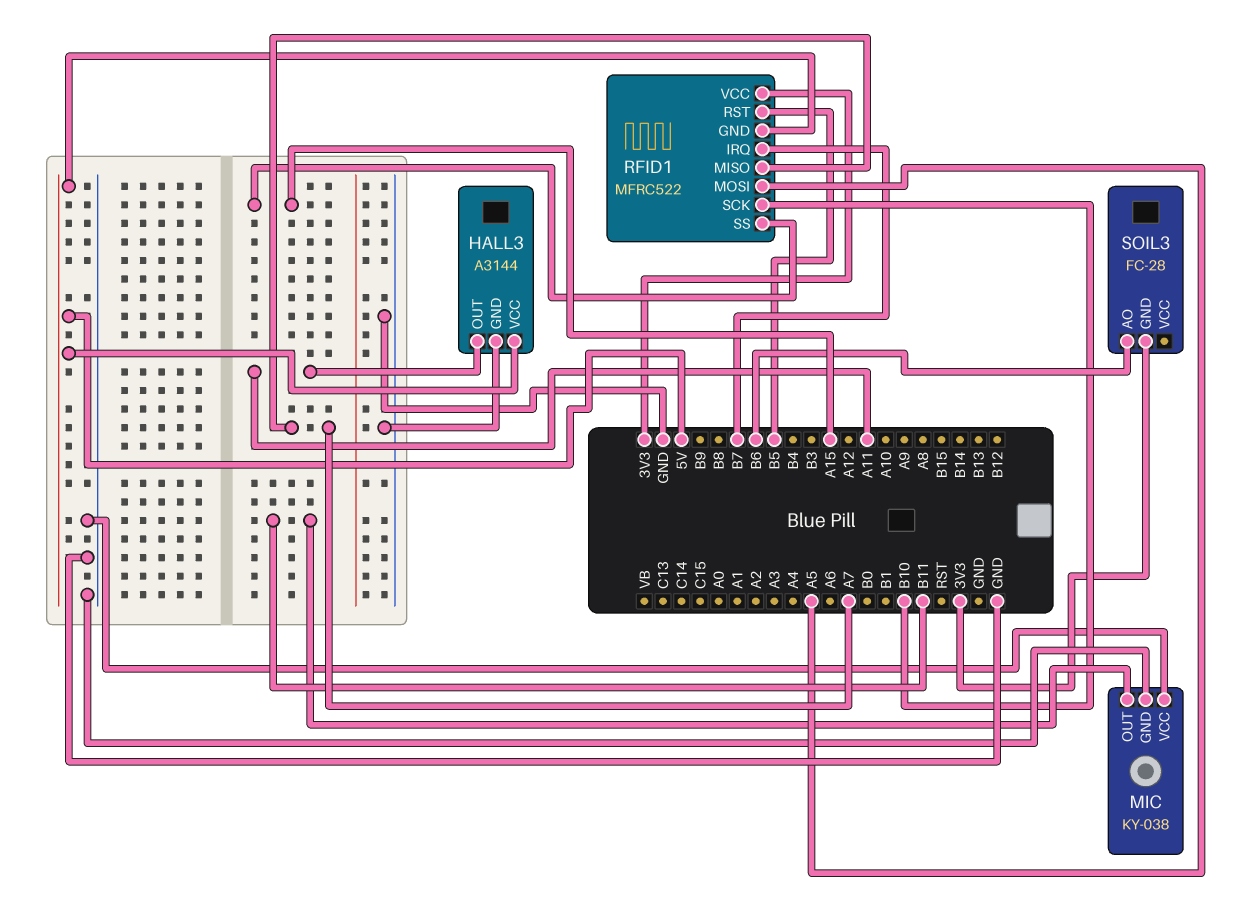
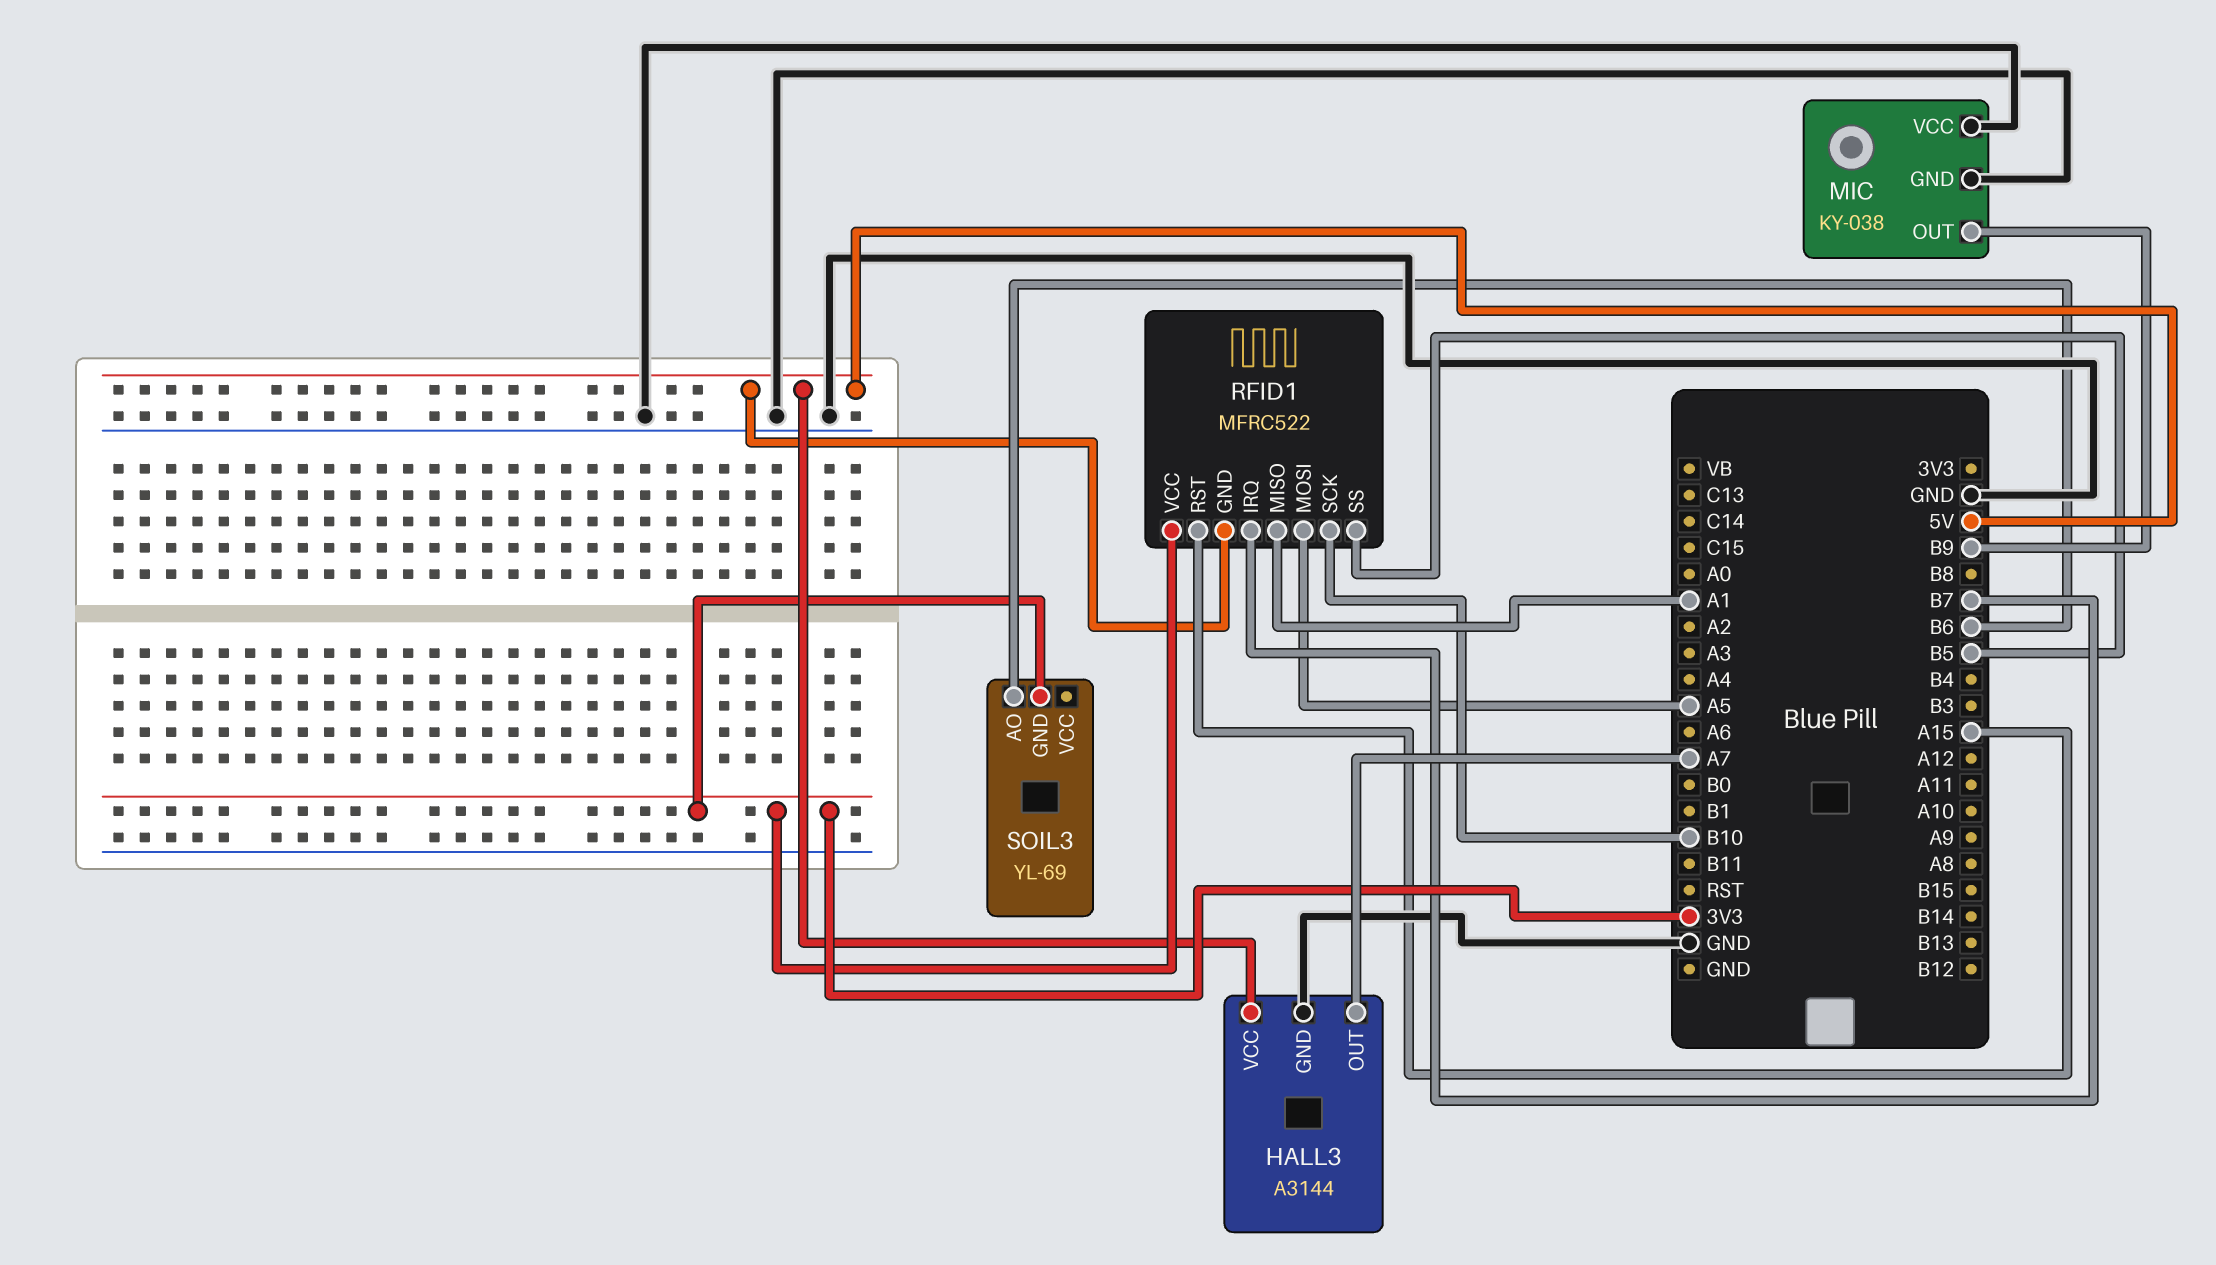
HALL3 pin OUT: A11 -> A7
MIC pin OUT: B11 -> B9
RFID1 pin MISO: A7 -> A1
RFID1 pin RST: B5 -> A15
RFID1 pin SS: A15 -> B5
SOIL3: FC-28 -> YL-69

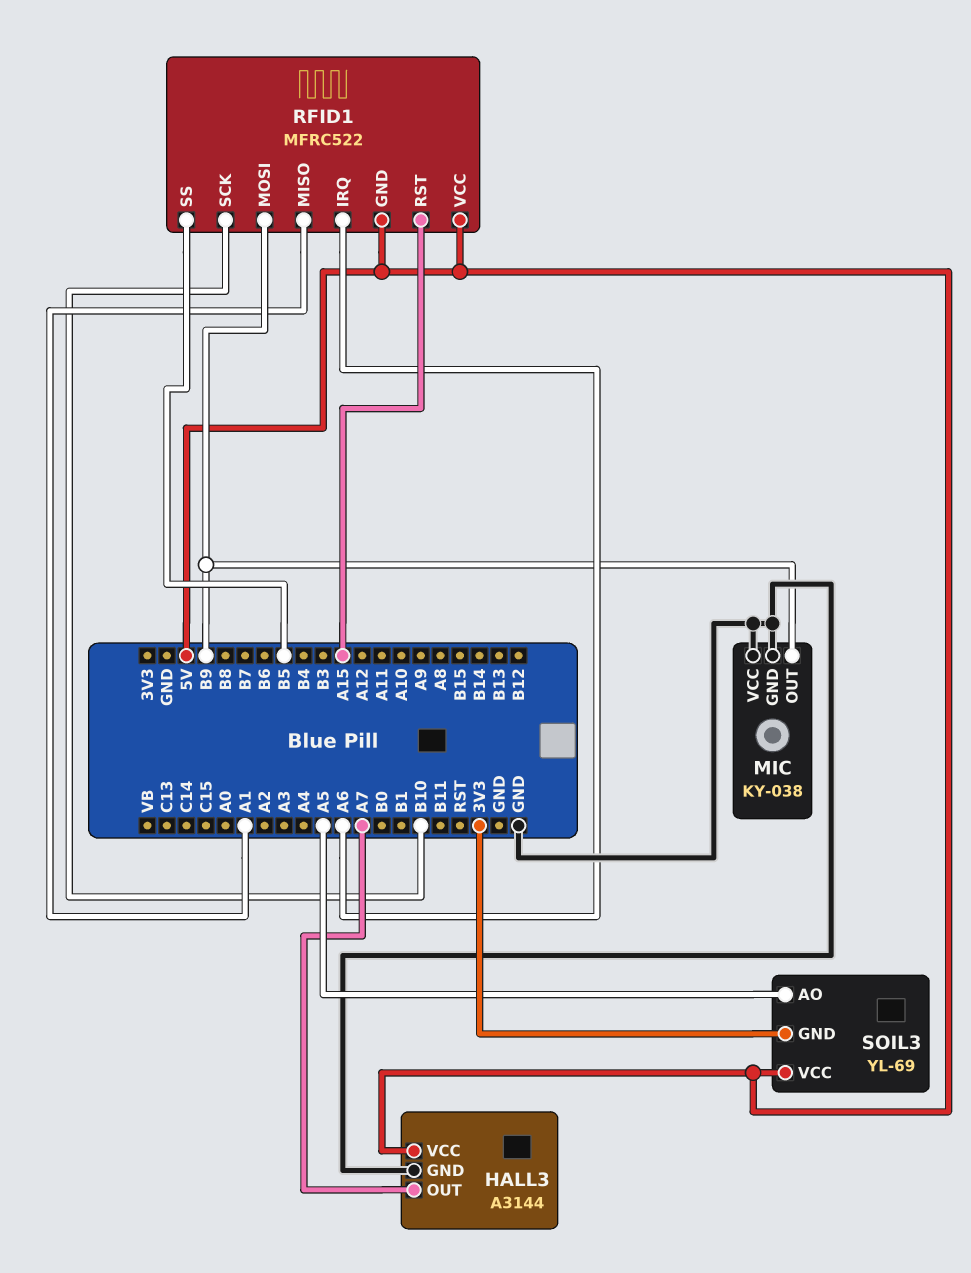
RFID1 pin IRQ: B7 -> A6
RFID1 pin MOSI: A5 -> B9
RFID1 pin VCC: 3V3 -> 5V
SOIL3 pin AO: B6 -> A5
SOIL3 pin VCC: none -> 5V

